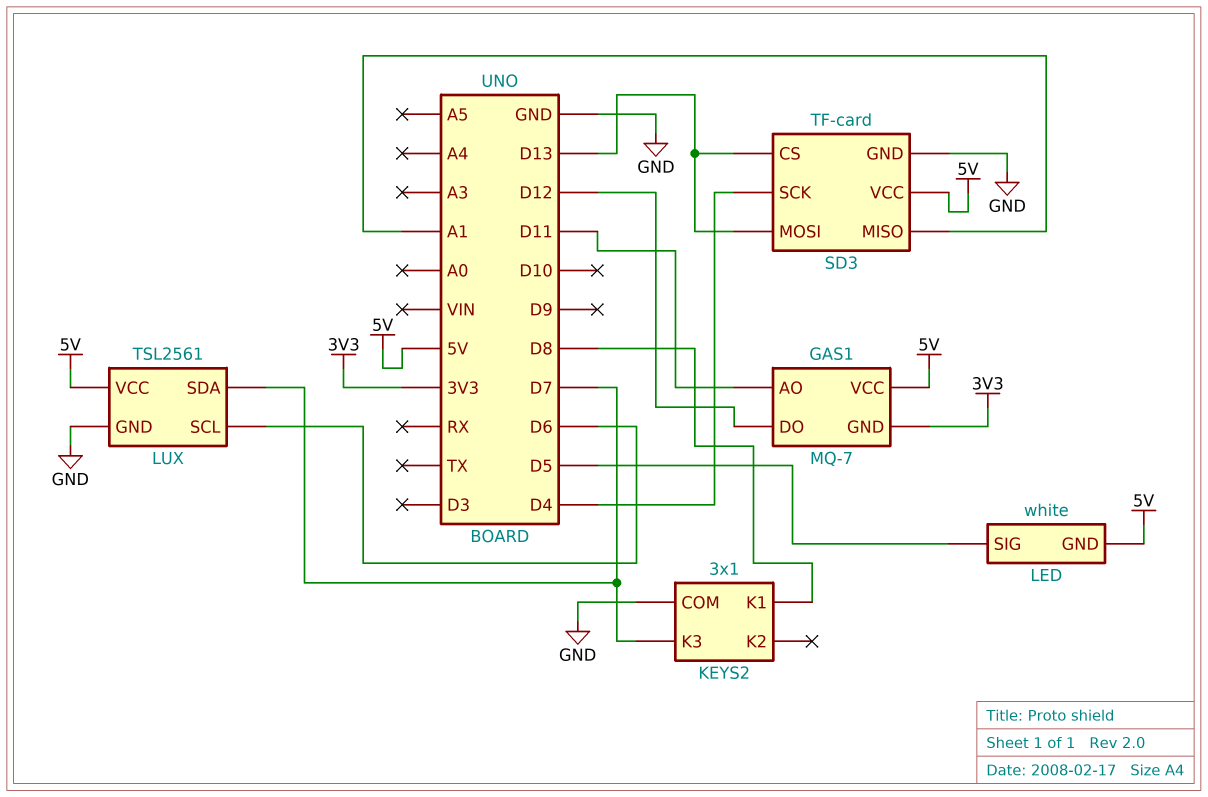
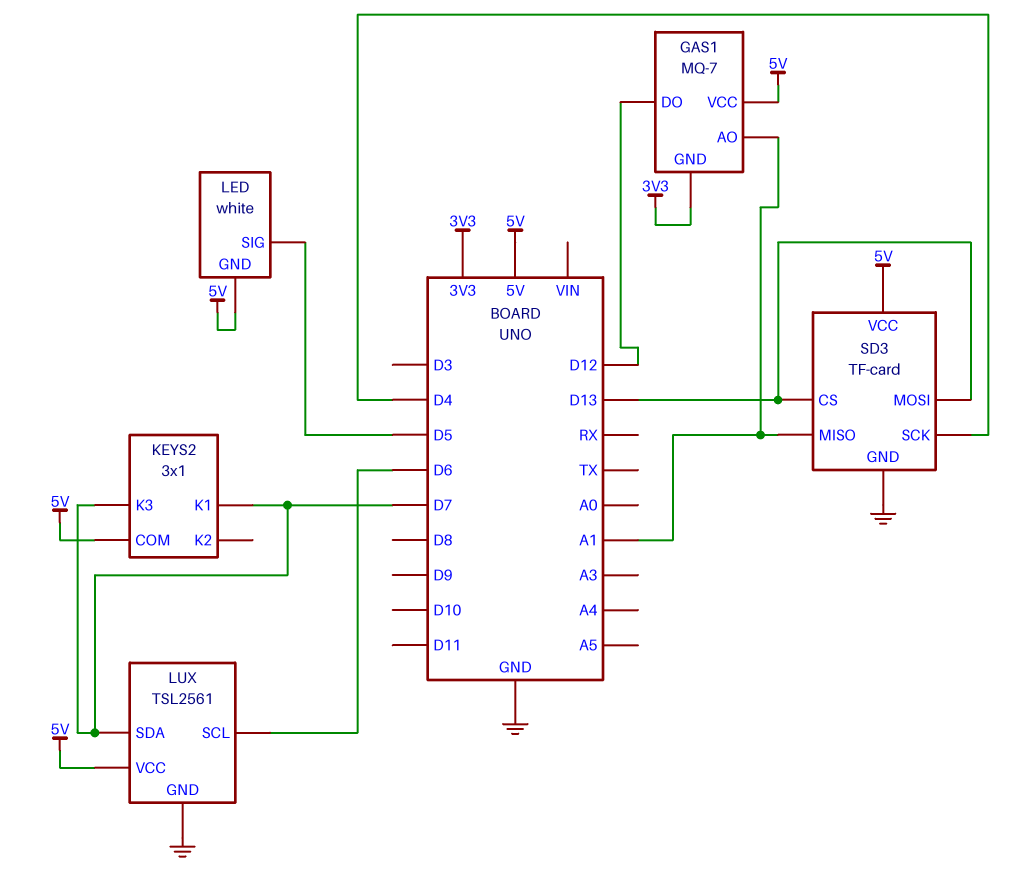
GAS1 pin AO: D11 -> A1
KEYS2 pin COM: GND -> 5V
KEYS2 pin K1: D8 -> D7

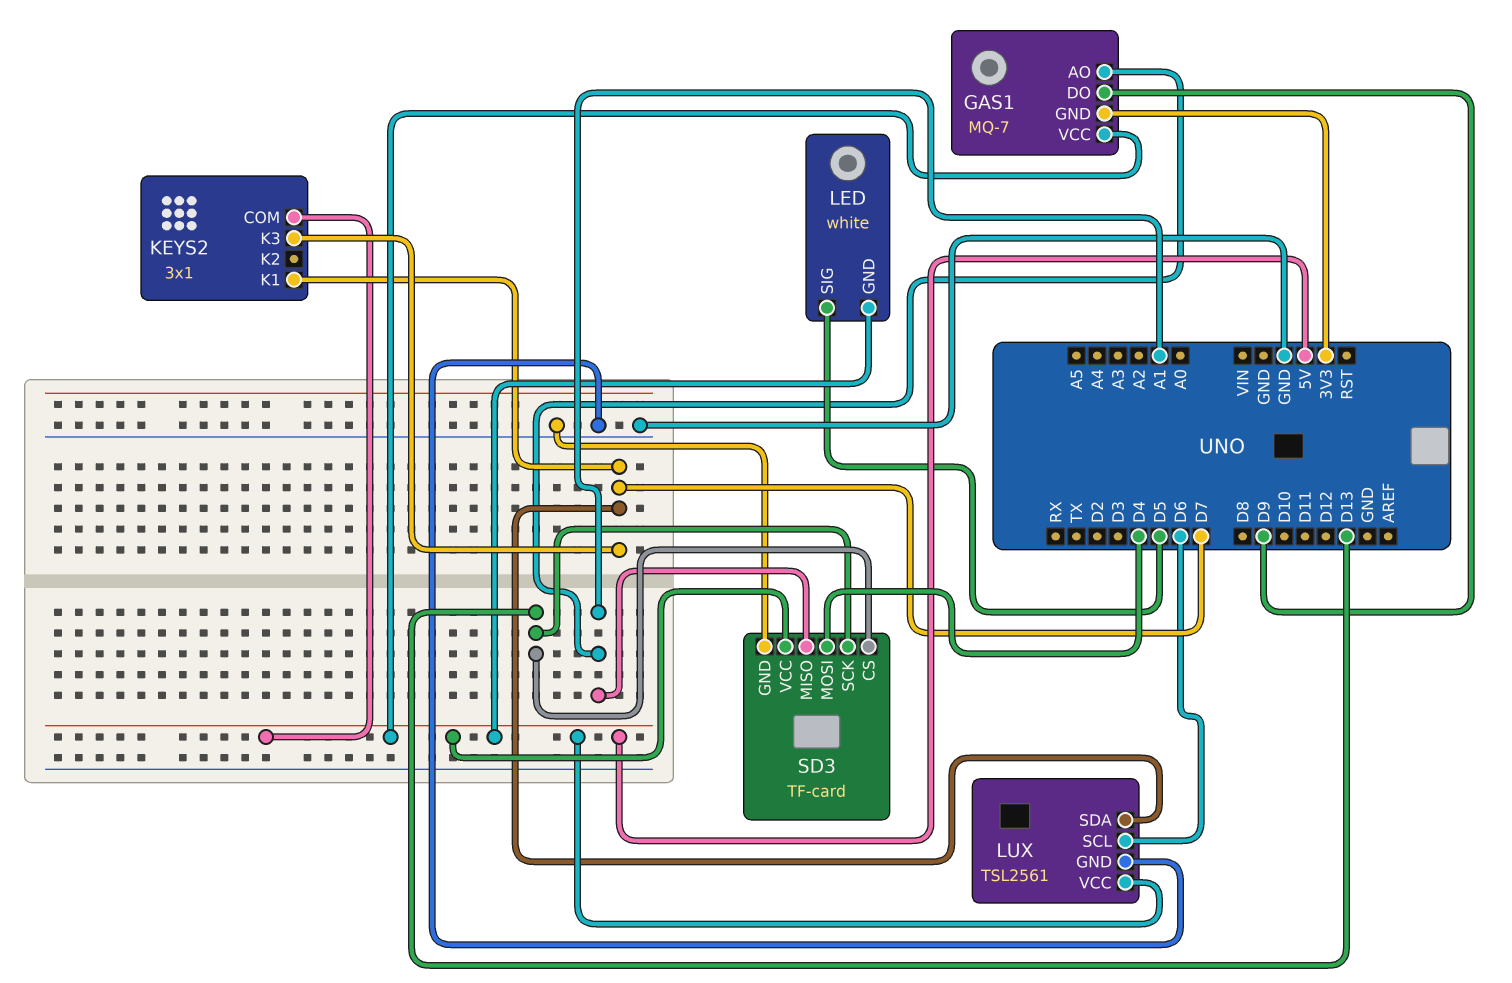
GAS1 pin DO: D12 -> D9
SD3 pin MOSI: D13 -> D4
SD3 pin SCK: D4 -> D13

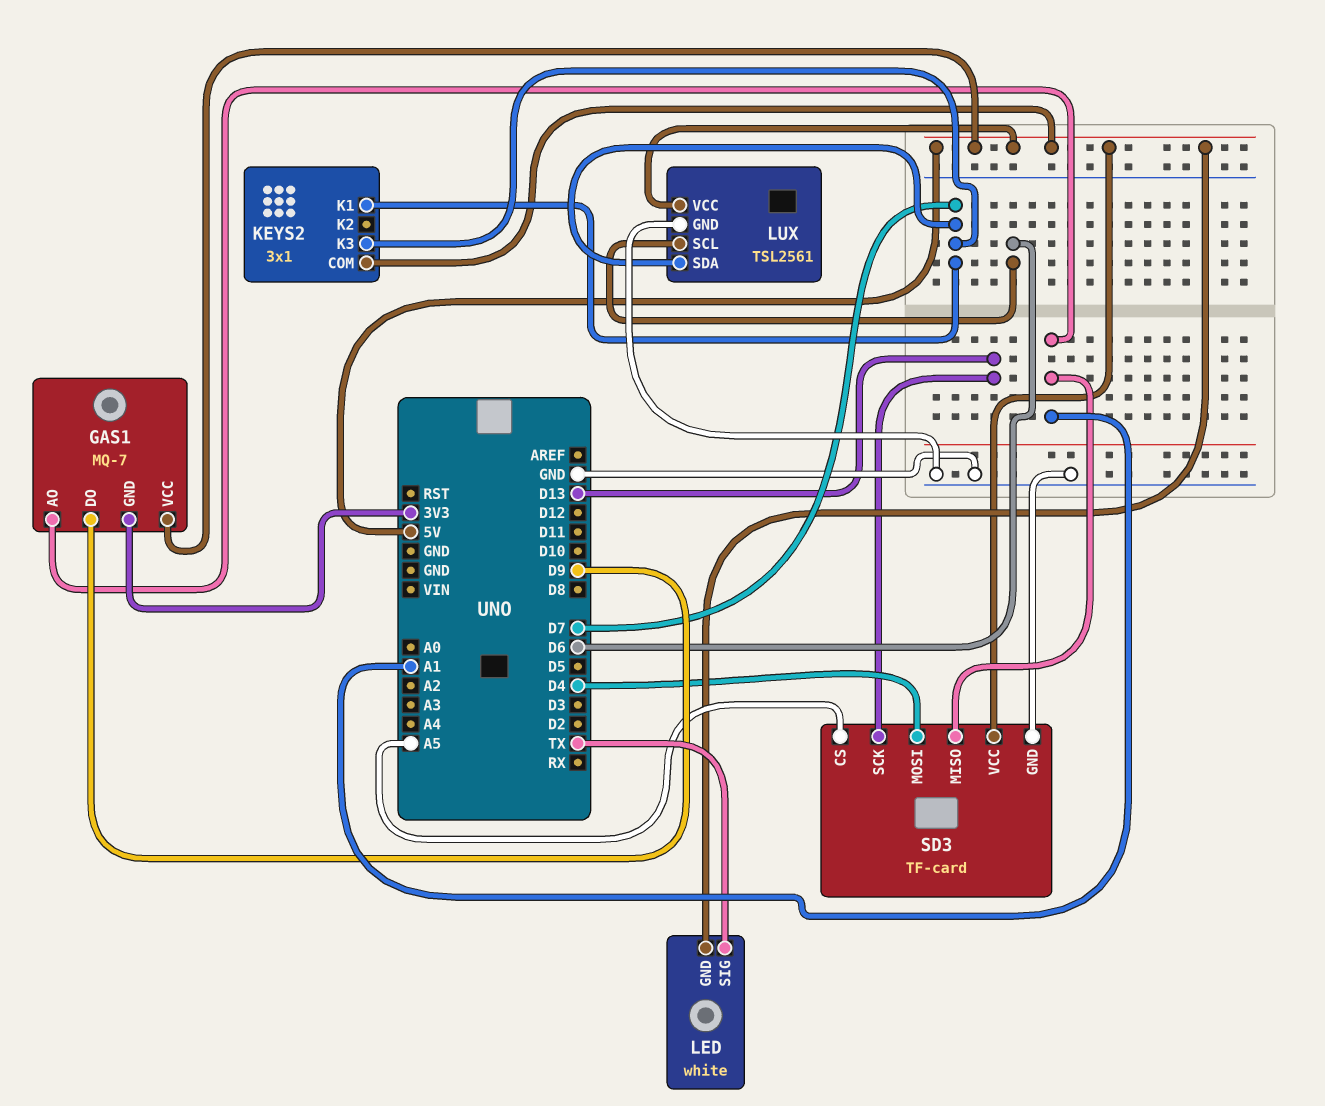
LED pin SIG: D5 -> TX
SD3 pin CS: D13 -> A5

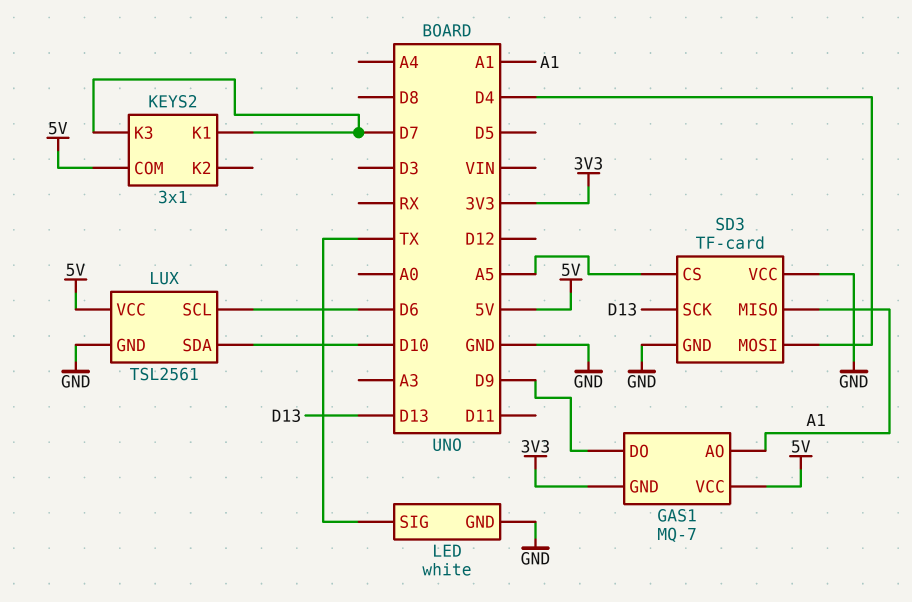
LED pin GND: 5V -> GND
LUX pin SDA: D7 -> D10
SD3 pin VCC: 5V -> GND

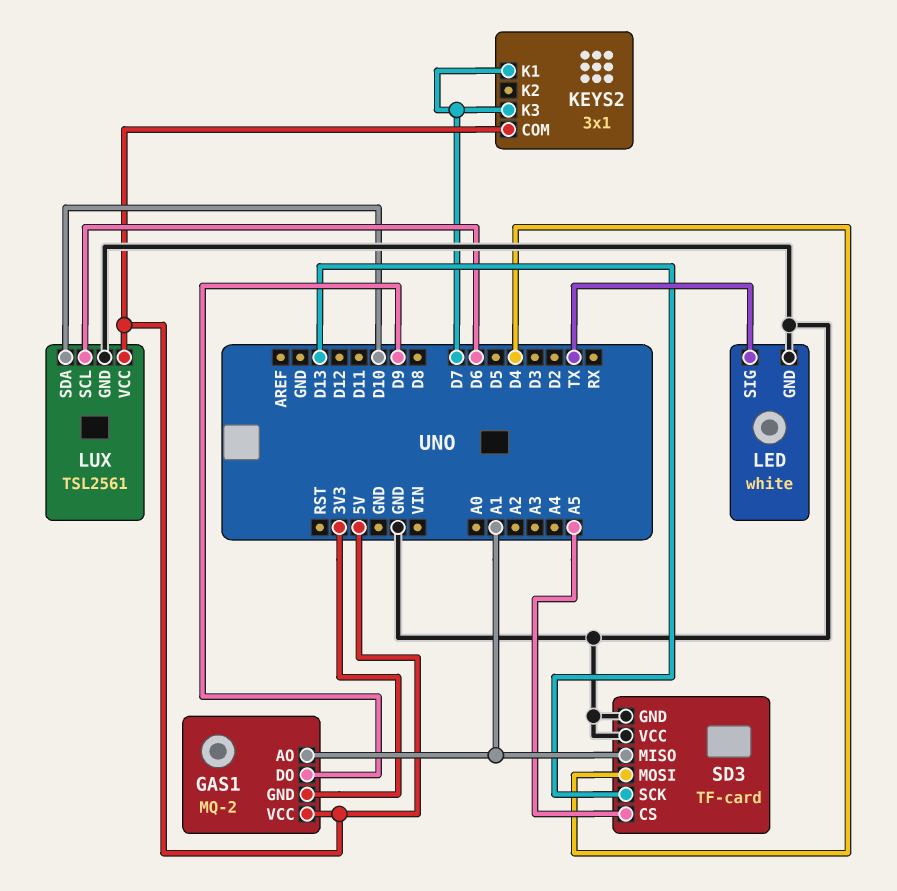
GAS1: MQ-7 -> MQ-2

